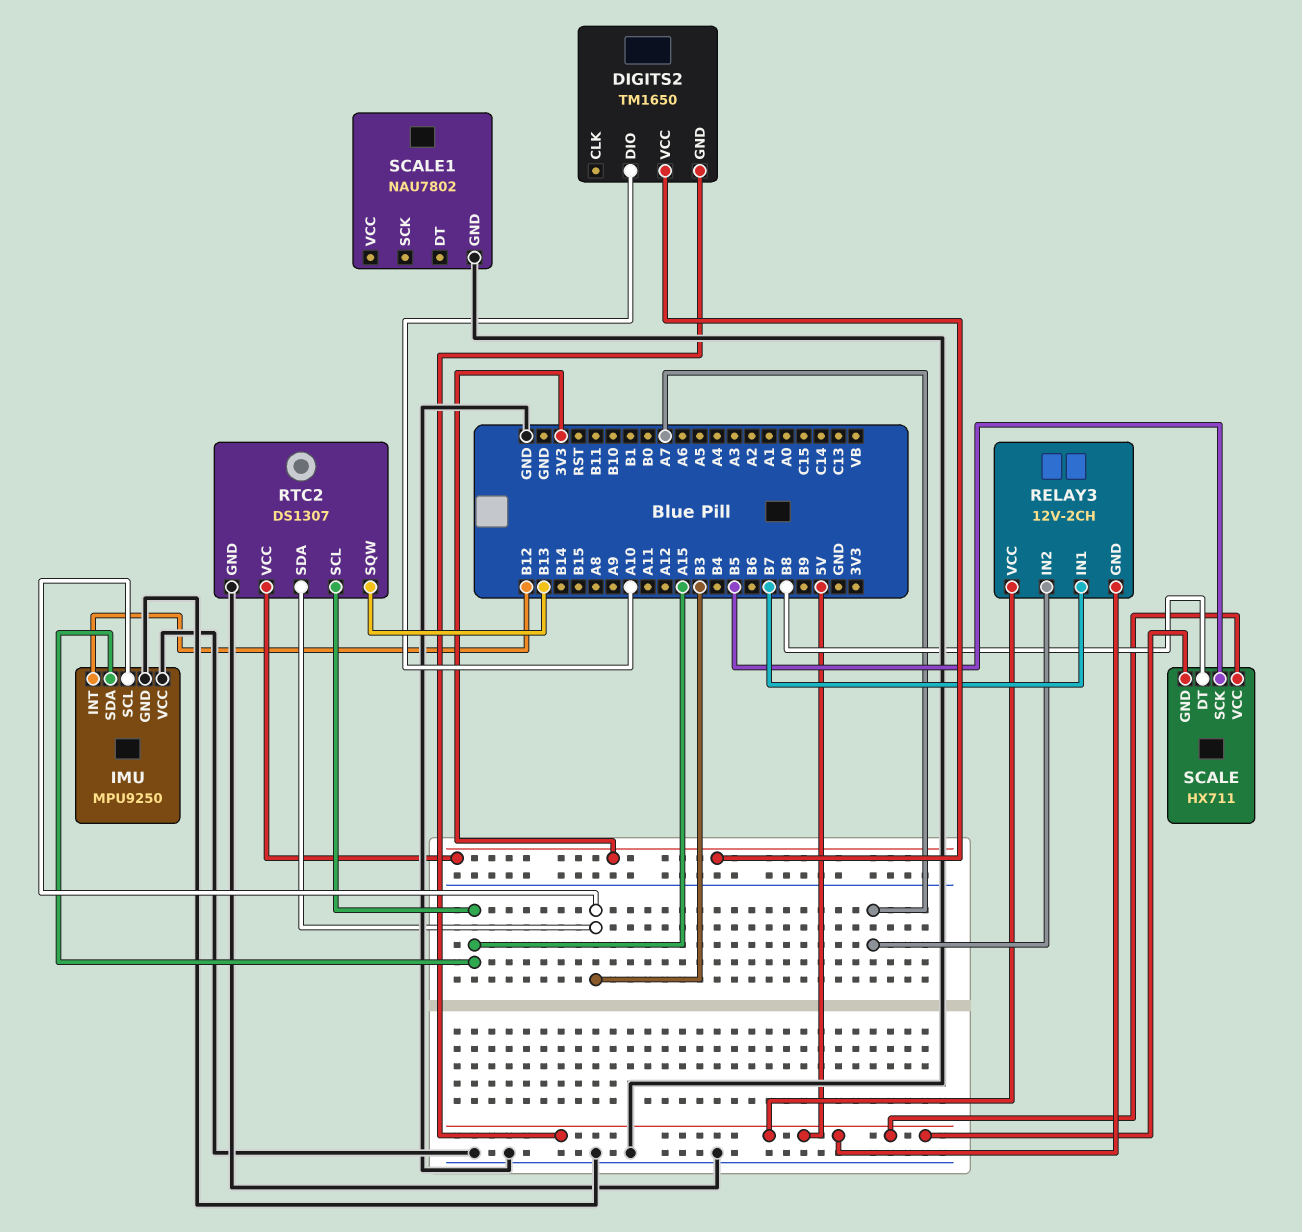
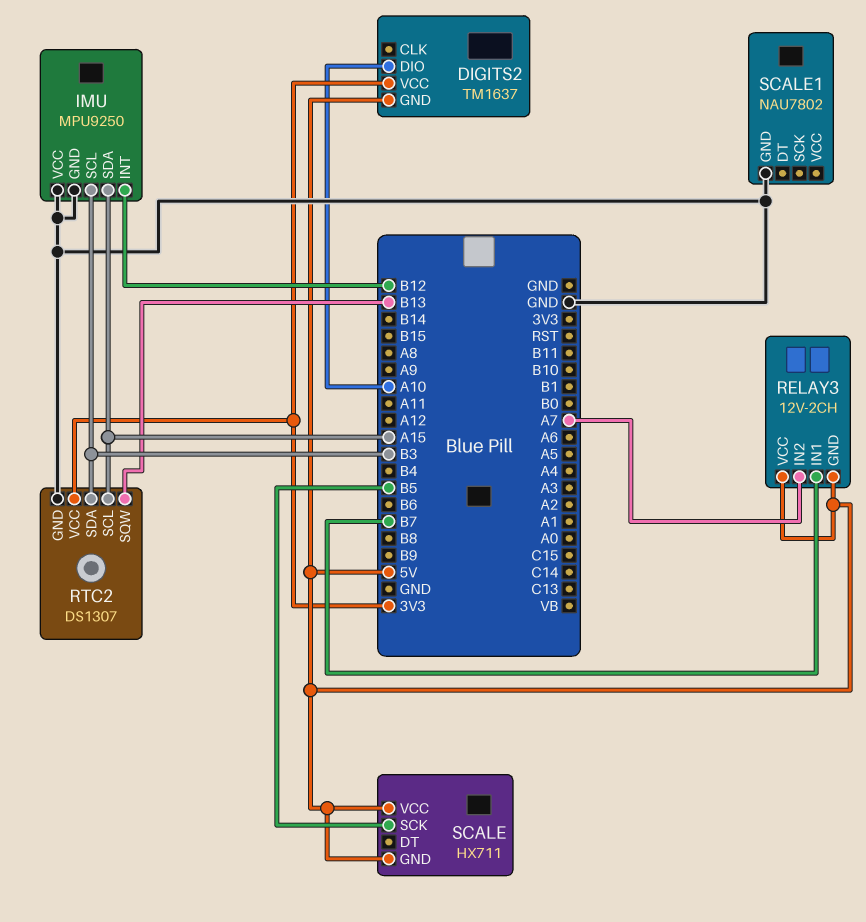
DIGITS2: TM1650 -> TM1637
SCALE pin DT: B8 -> none

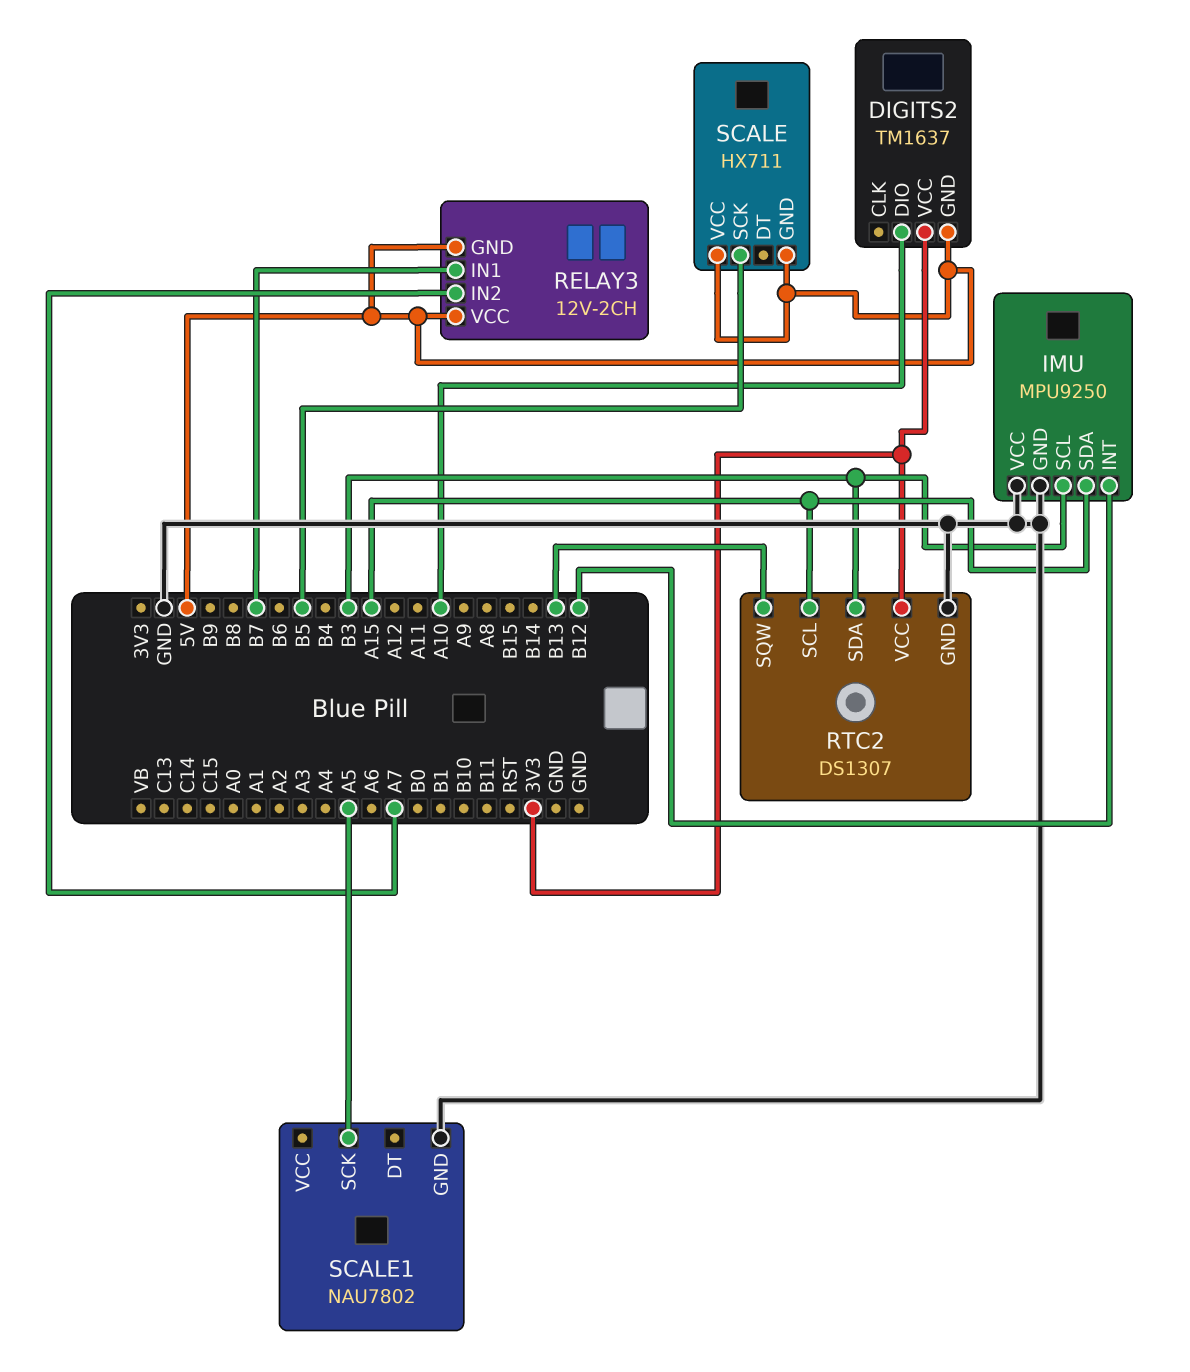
SCALE1 pin SCK: none -> A5

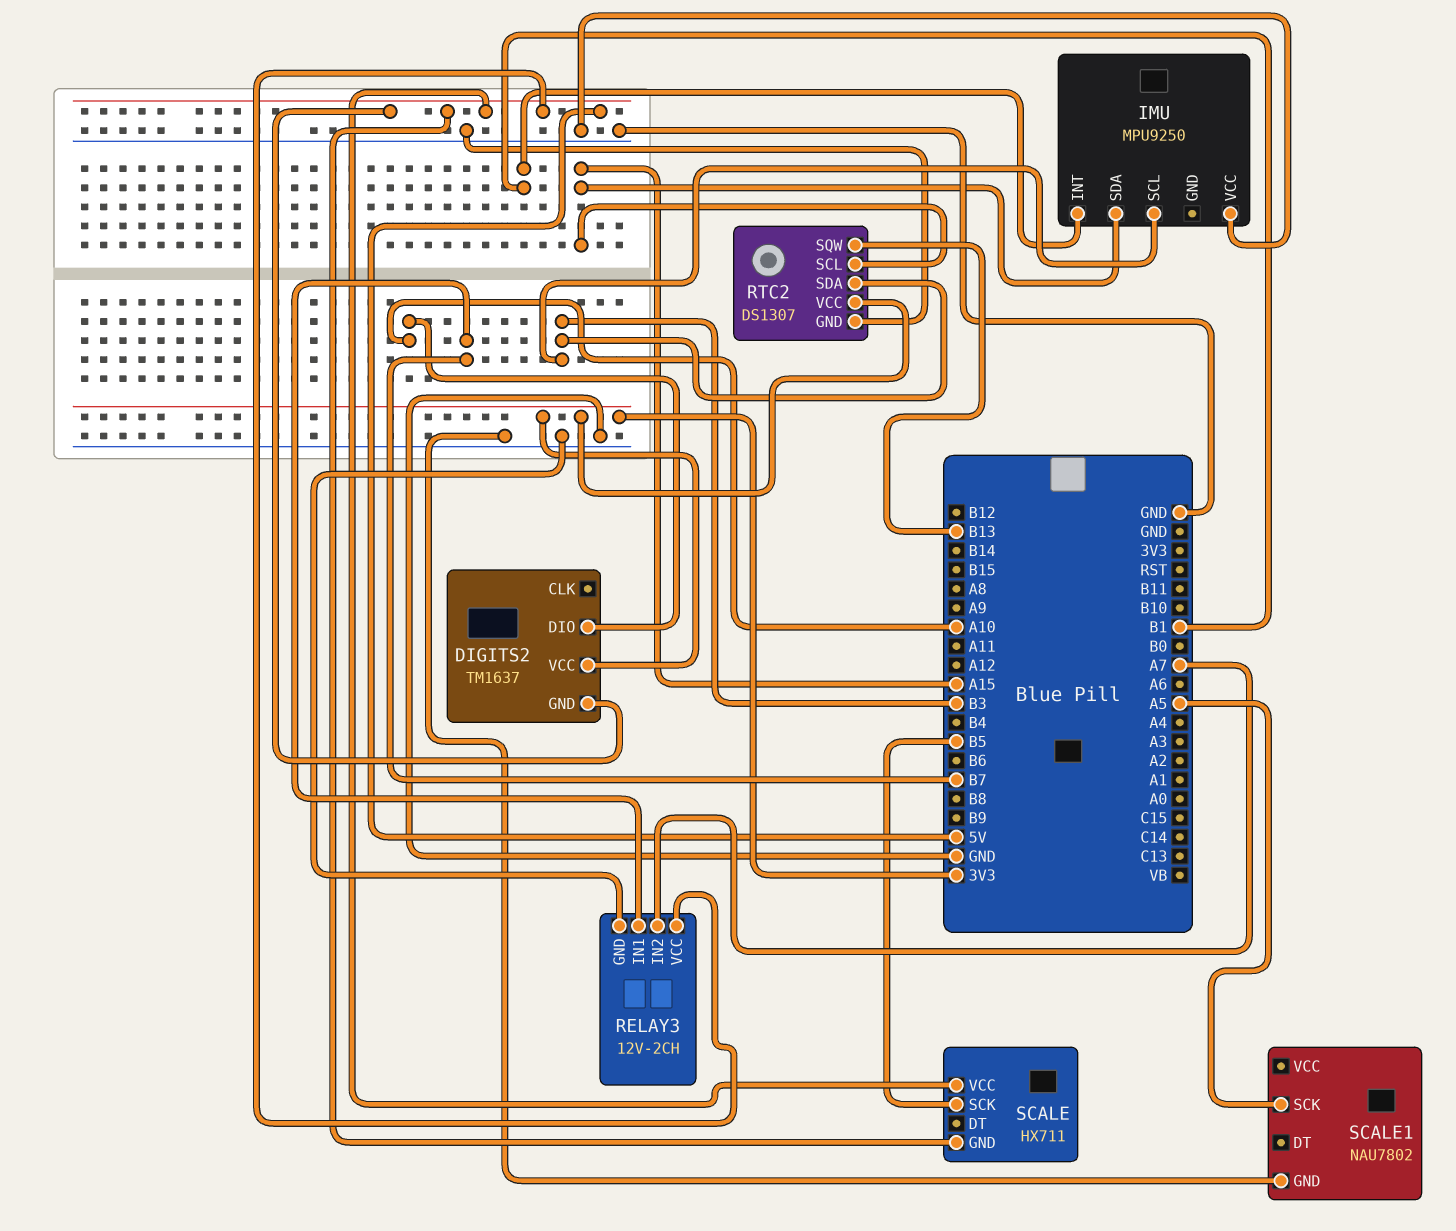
IMU pin GND: GND -> none
IMU pin INT: B12 -> B1
RELAY3 pin GND: 5V -> GND

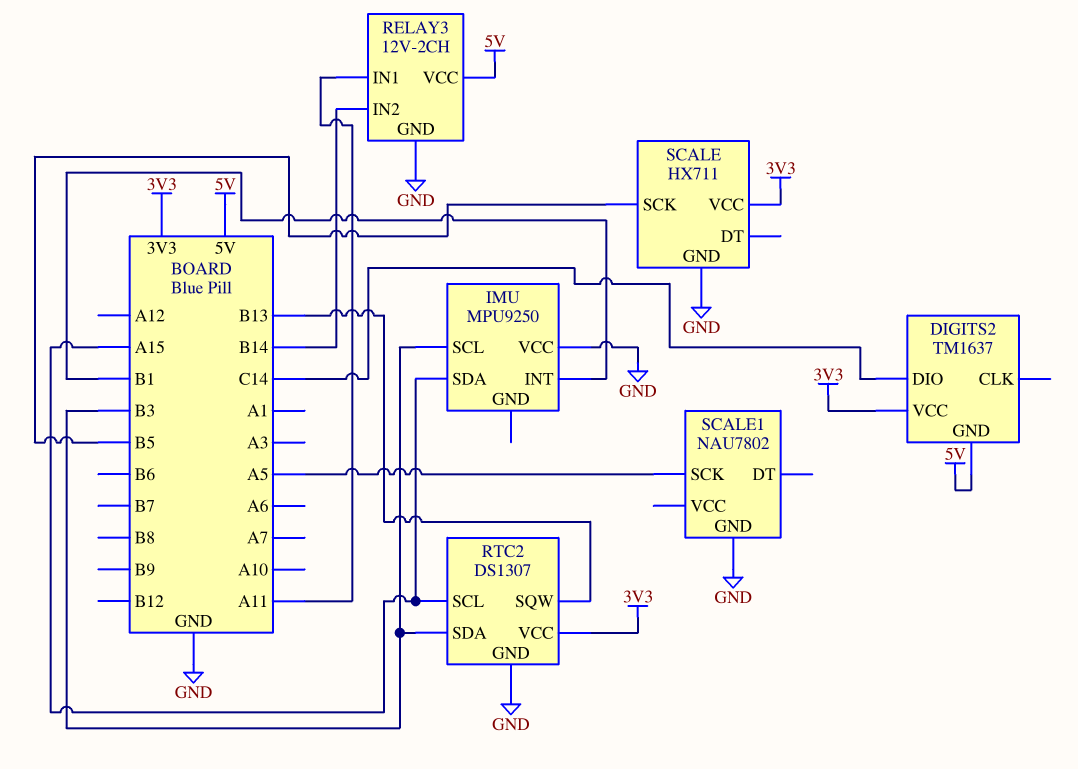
DIGITS2 pin DIO: A10 -> C14
RELAY3 pin IN1: B7 -> A11
RELAY3 pin IN2: A7 -> B14
SCALE pin GND: 5V -> GND
SCALE pin VCC: 5V -> 3V3

